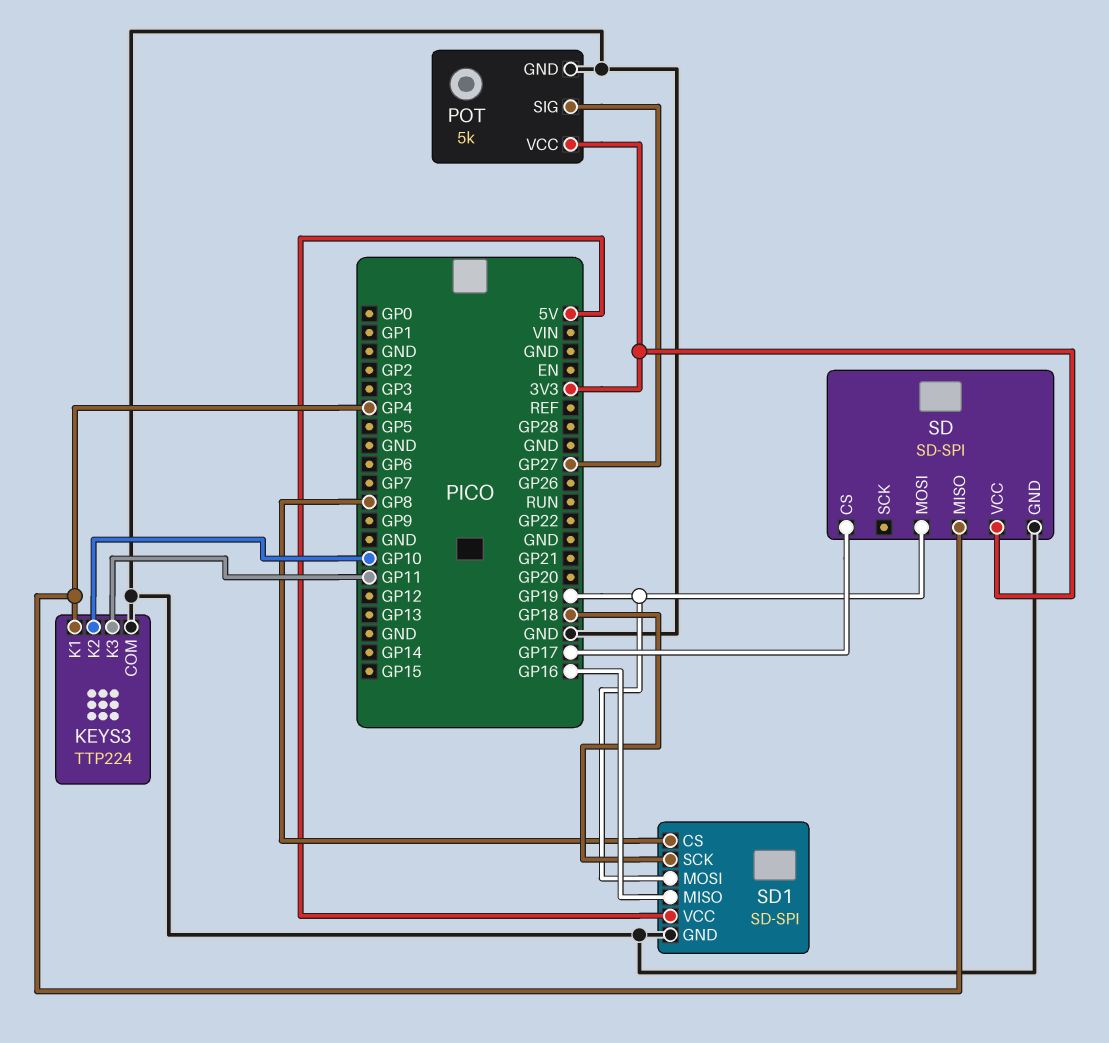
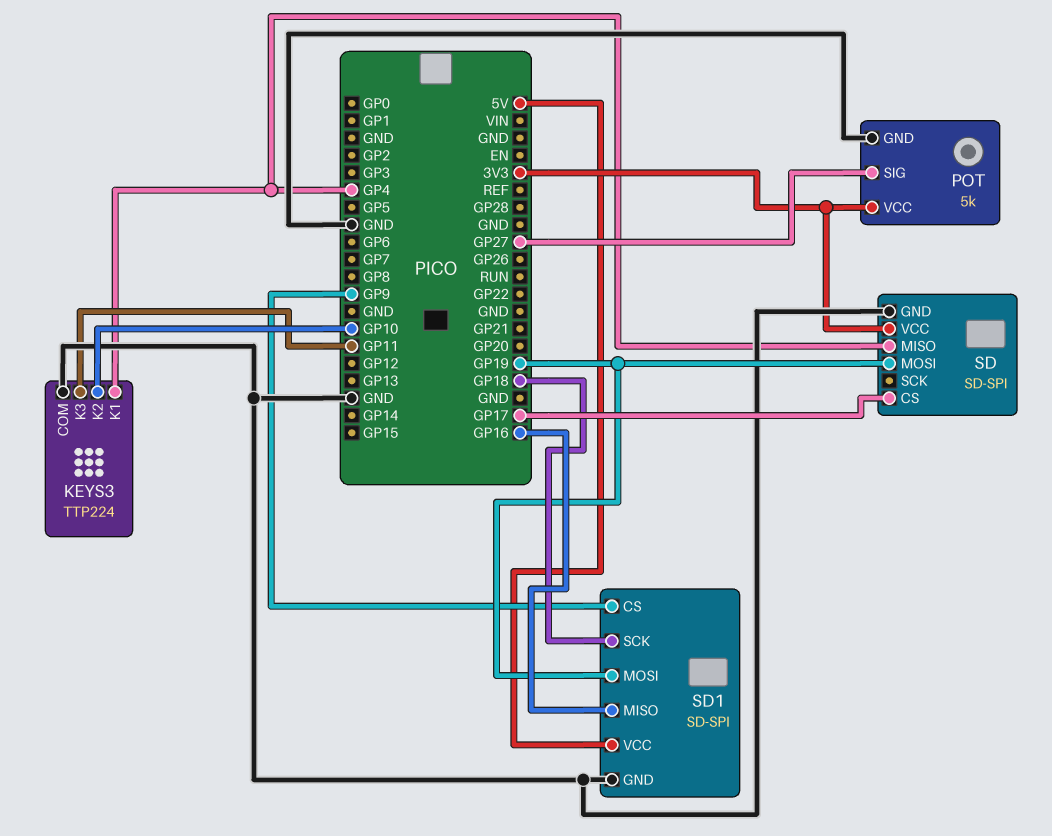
SD1 pin CS: GP8 -> GP9

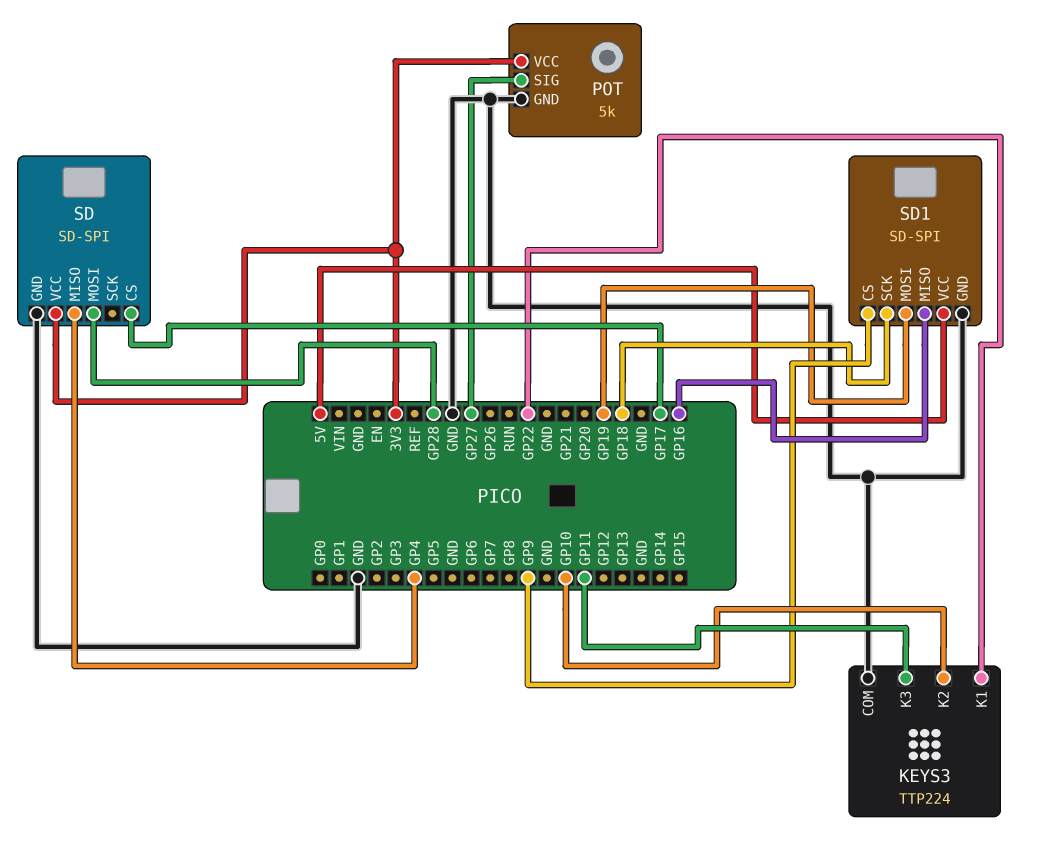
KEYS3 pin K1: GP4 -> GP22
SD pin MOSI: GP19 -> GP28

